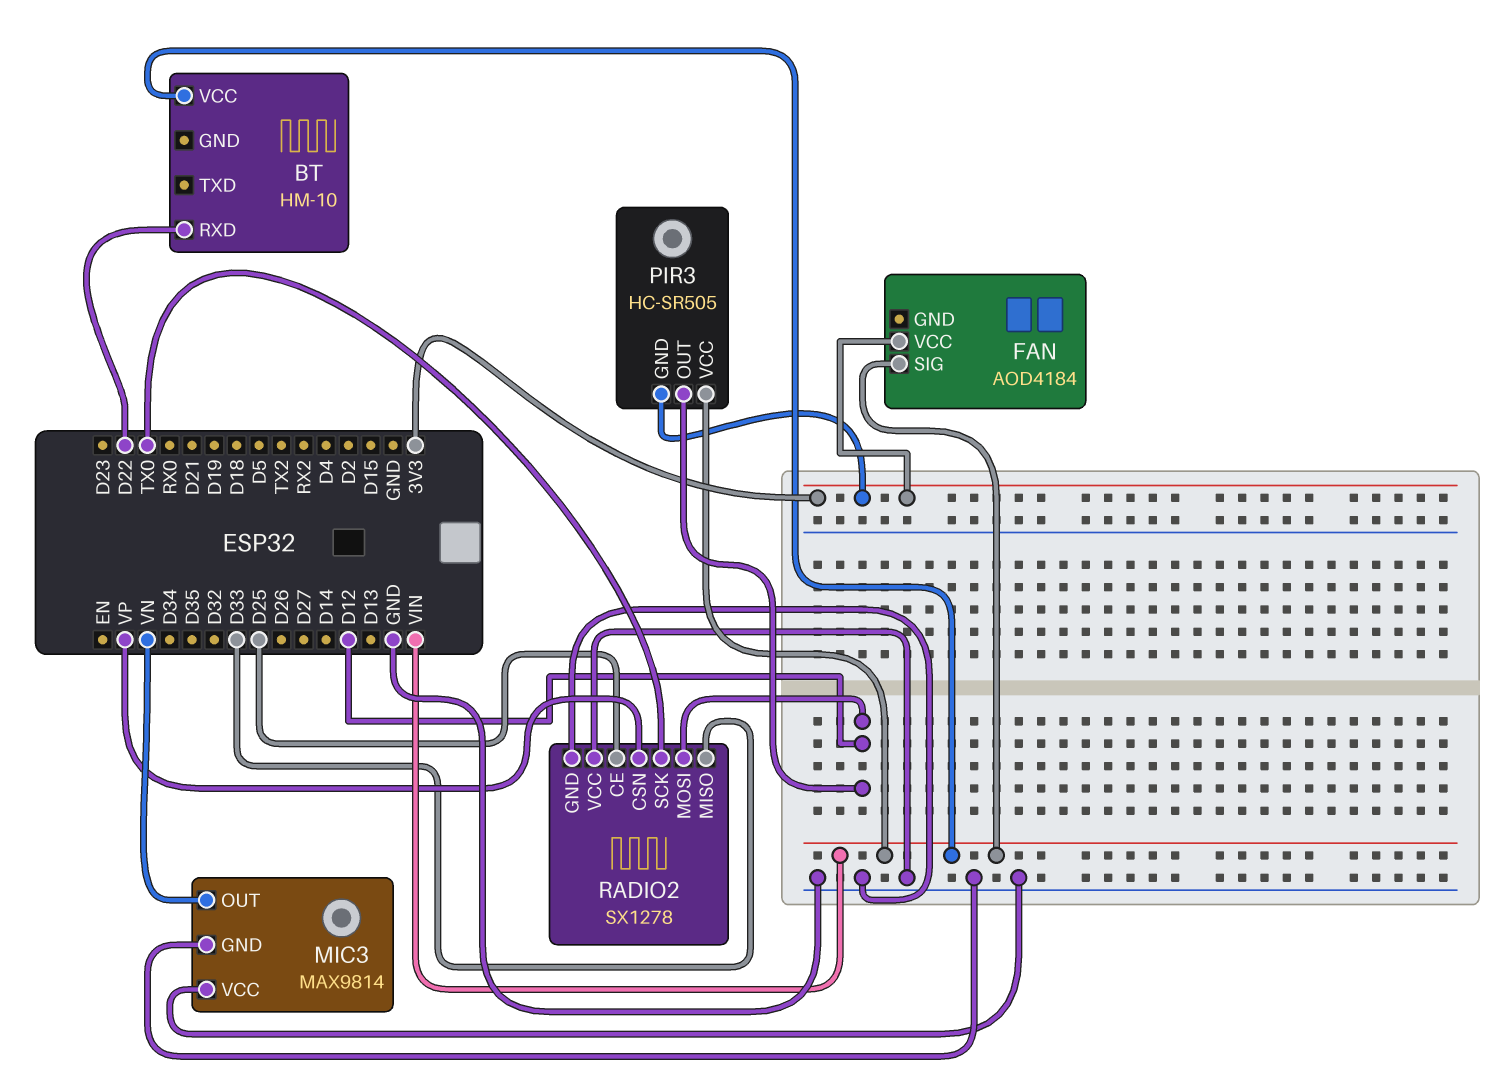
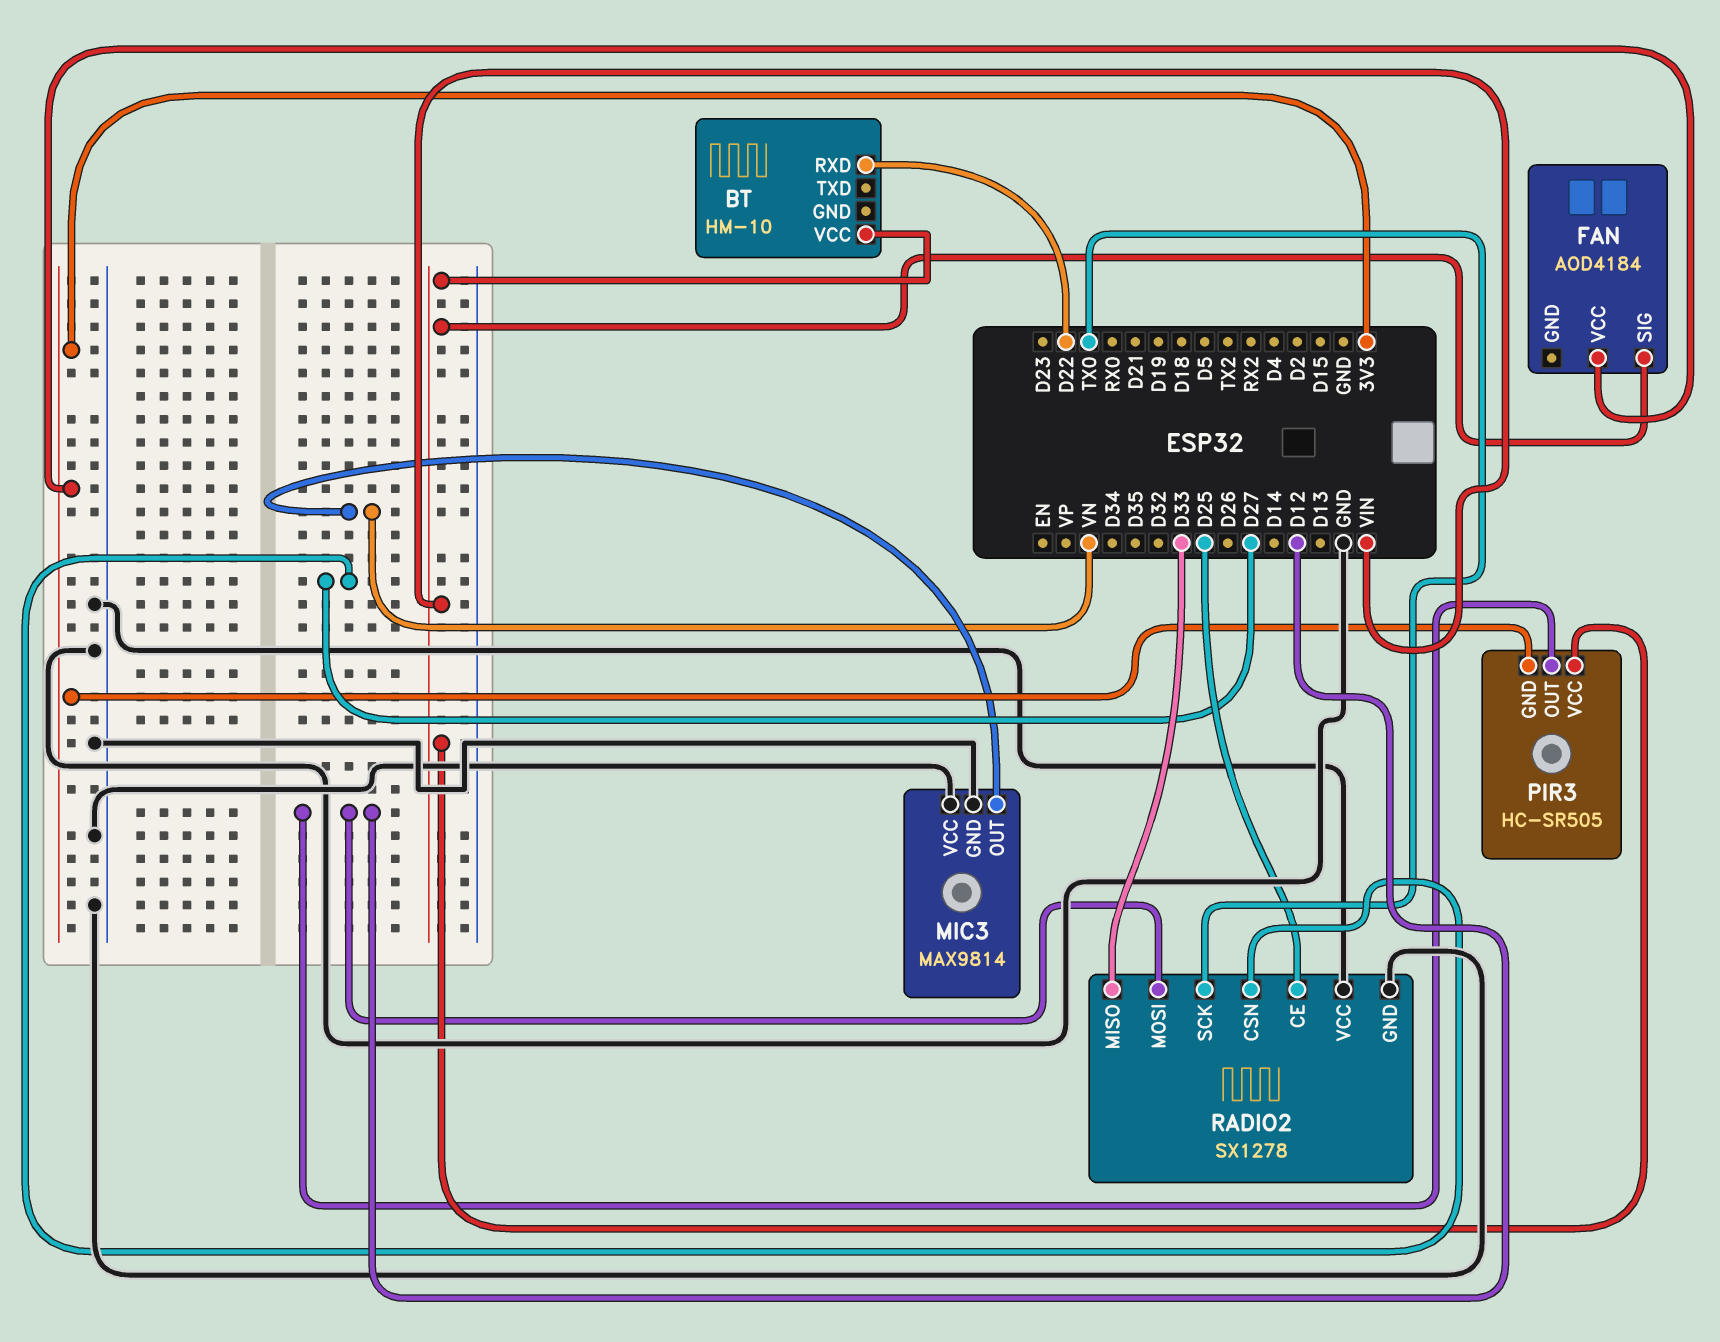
RADIO2 pin CSN: VP -> D27

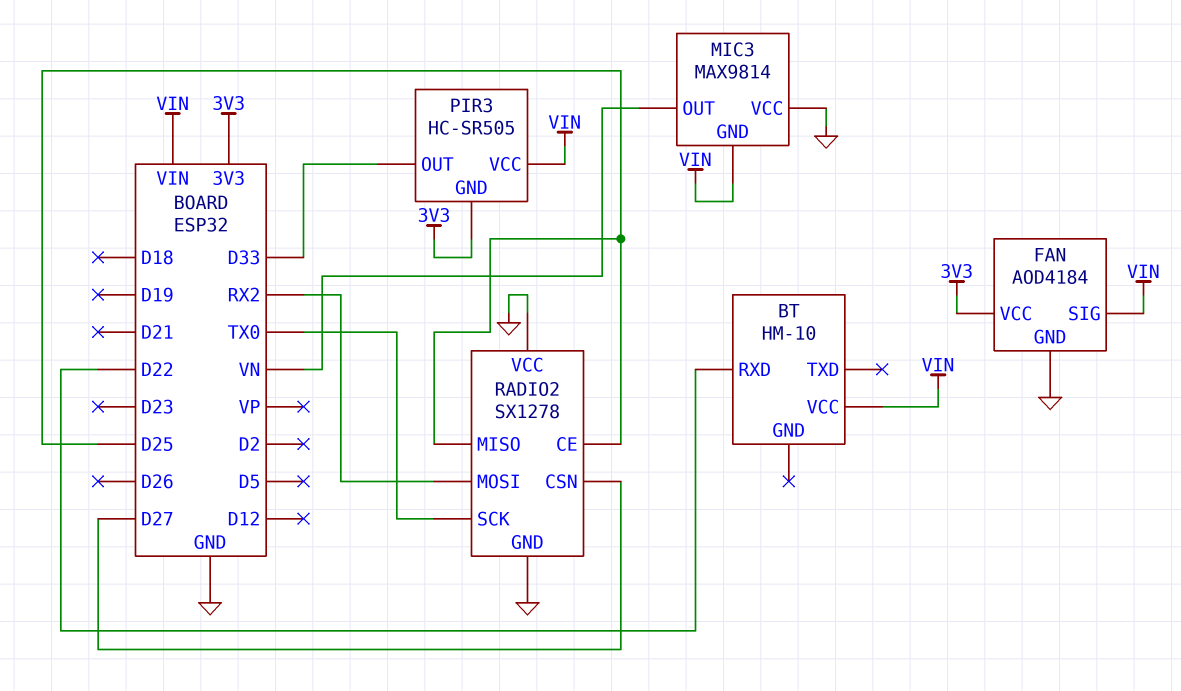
FAN pin GND: none -> GND
MIC3 pin GND: GND -> VIN
PIR3 pin OUT: D12 -> D33
RADIO2 pin MISO: D33 -> D25
RADIO2 pin MOSI: D12 -> RX2

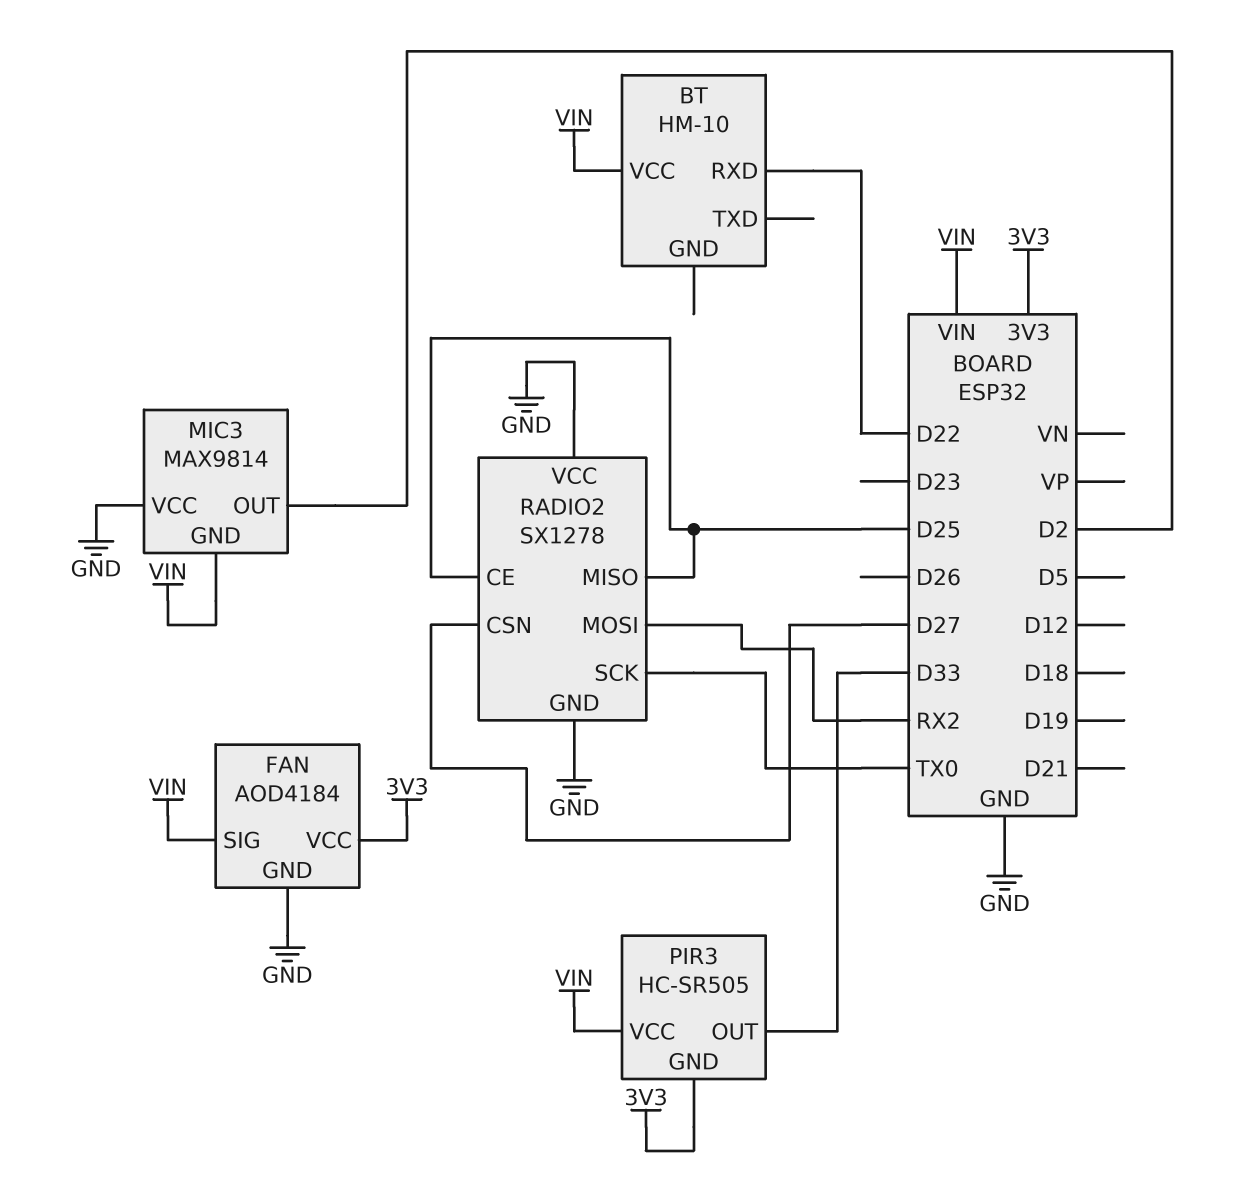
MIC3 pin OUT: VN -> D2

